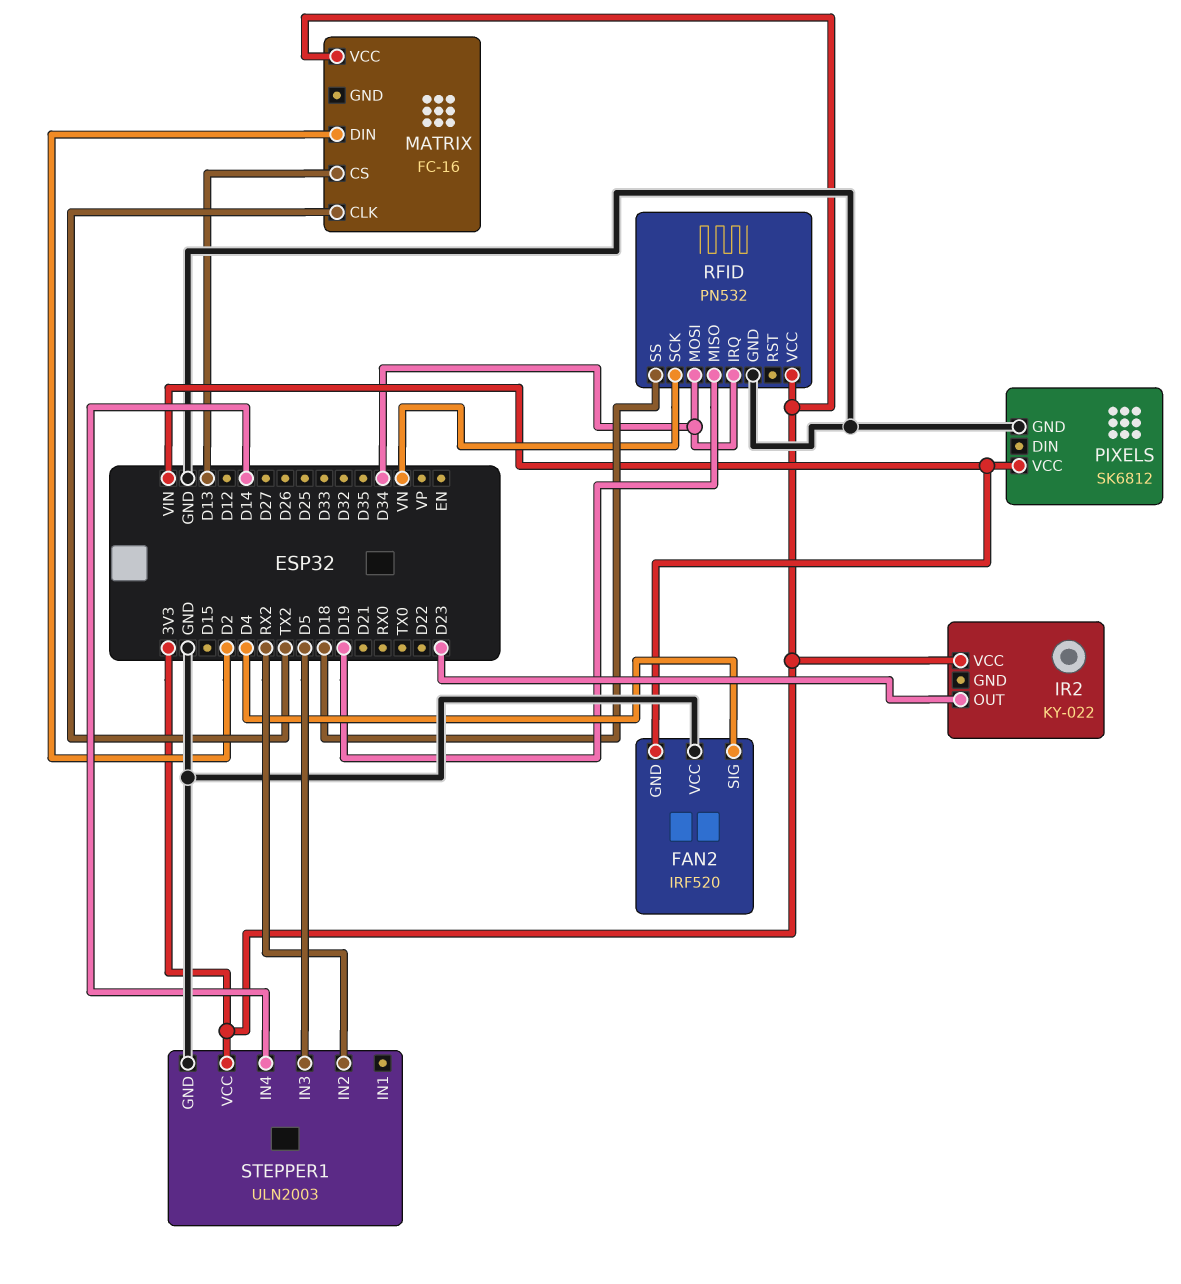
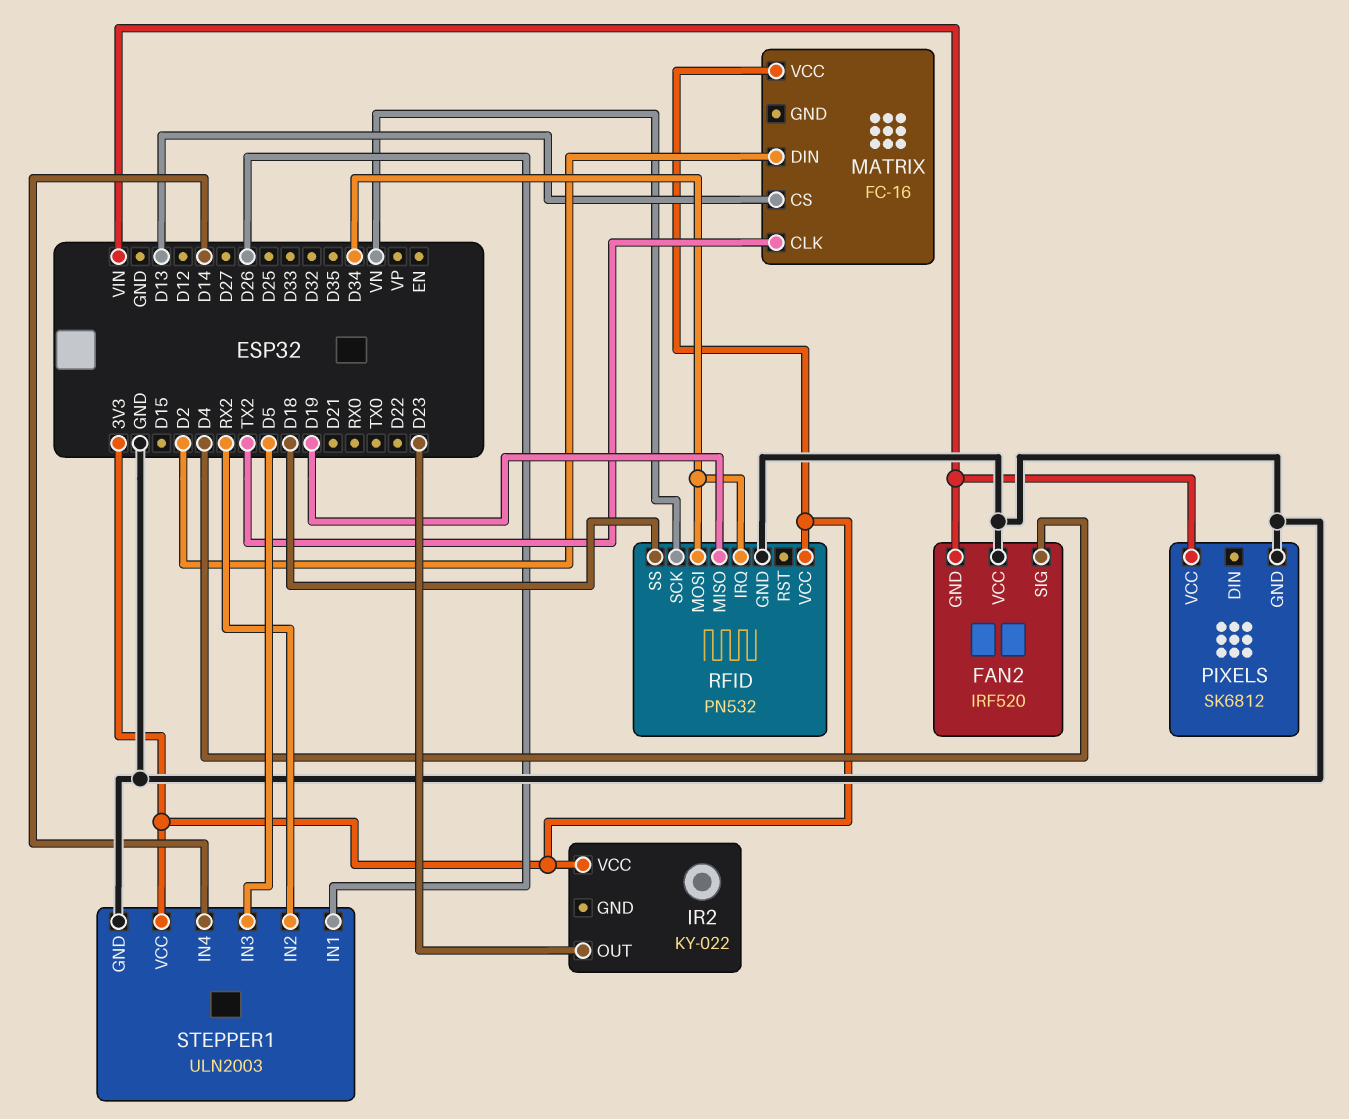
STEPPER1 pin IN1: none -> D26

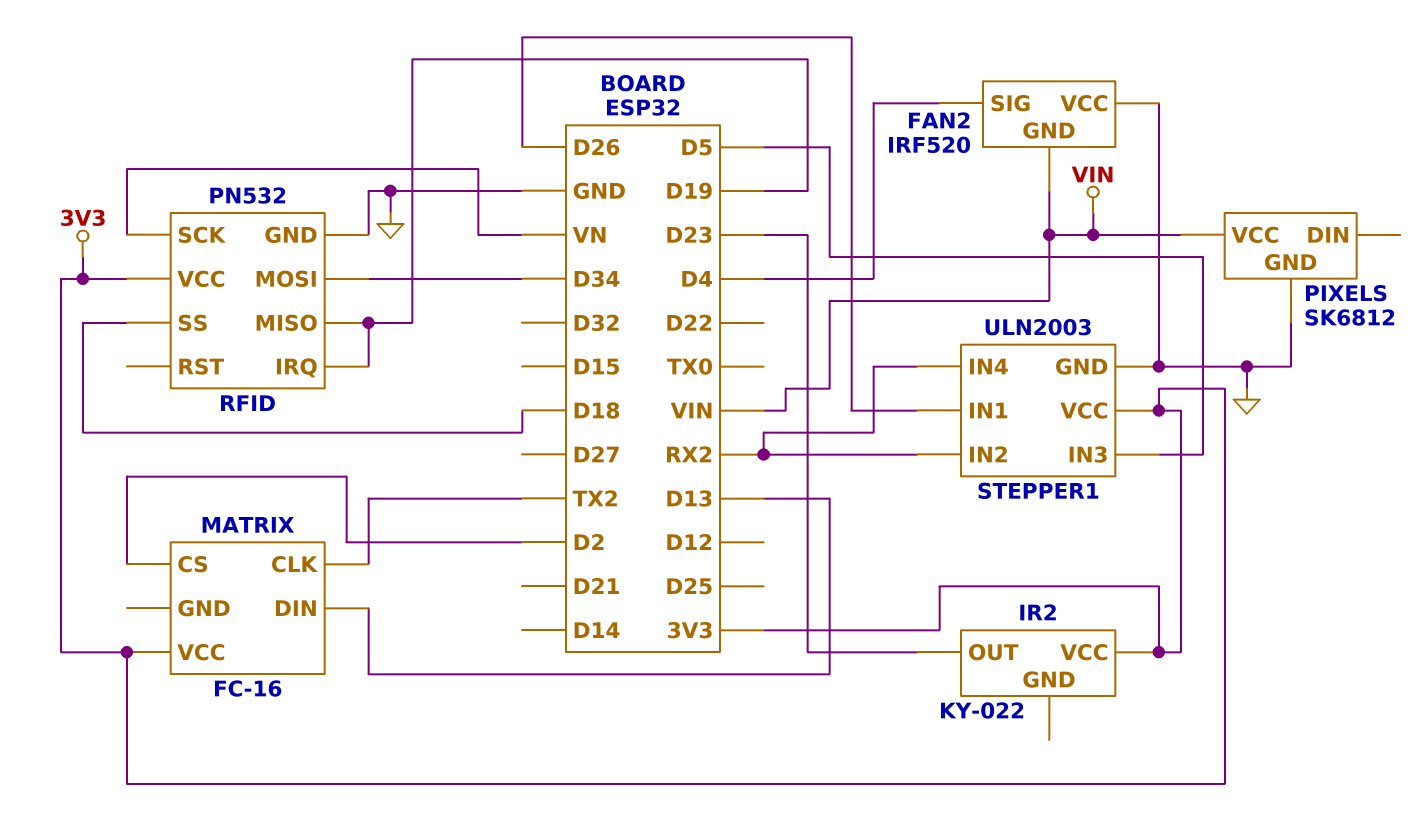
MATRIX pin CS: D13 -> D2
MATRIX pin DIN: D2 -> D13
RFID pin IRQ: D34 -> D19
STEPPER1 pin IN4: D14 -> RX2

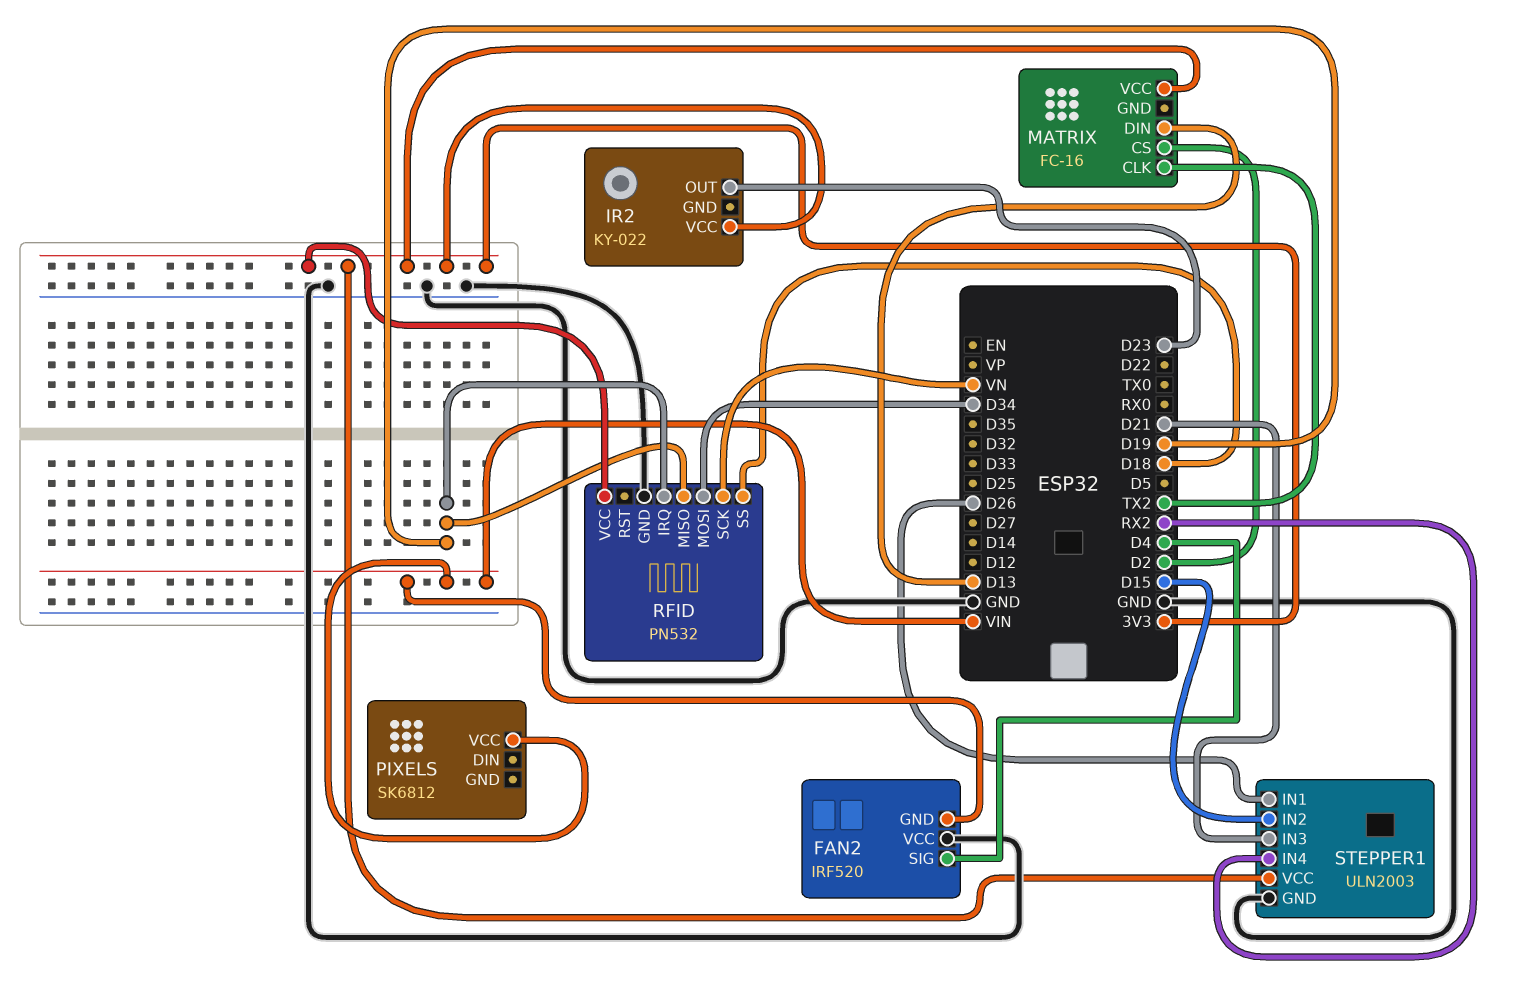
PIXELS pin GND: GND -> none
STEPPER1 pin IN2: RX2 -> D15
STEPPER1 pin IN3: D5 -> D21

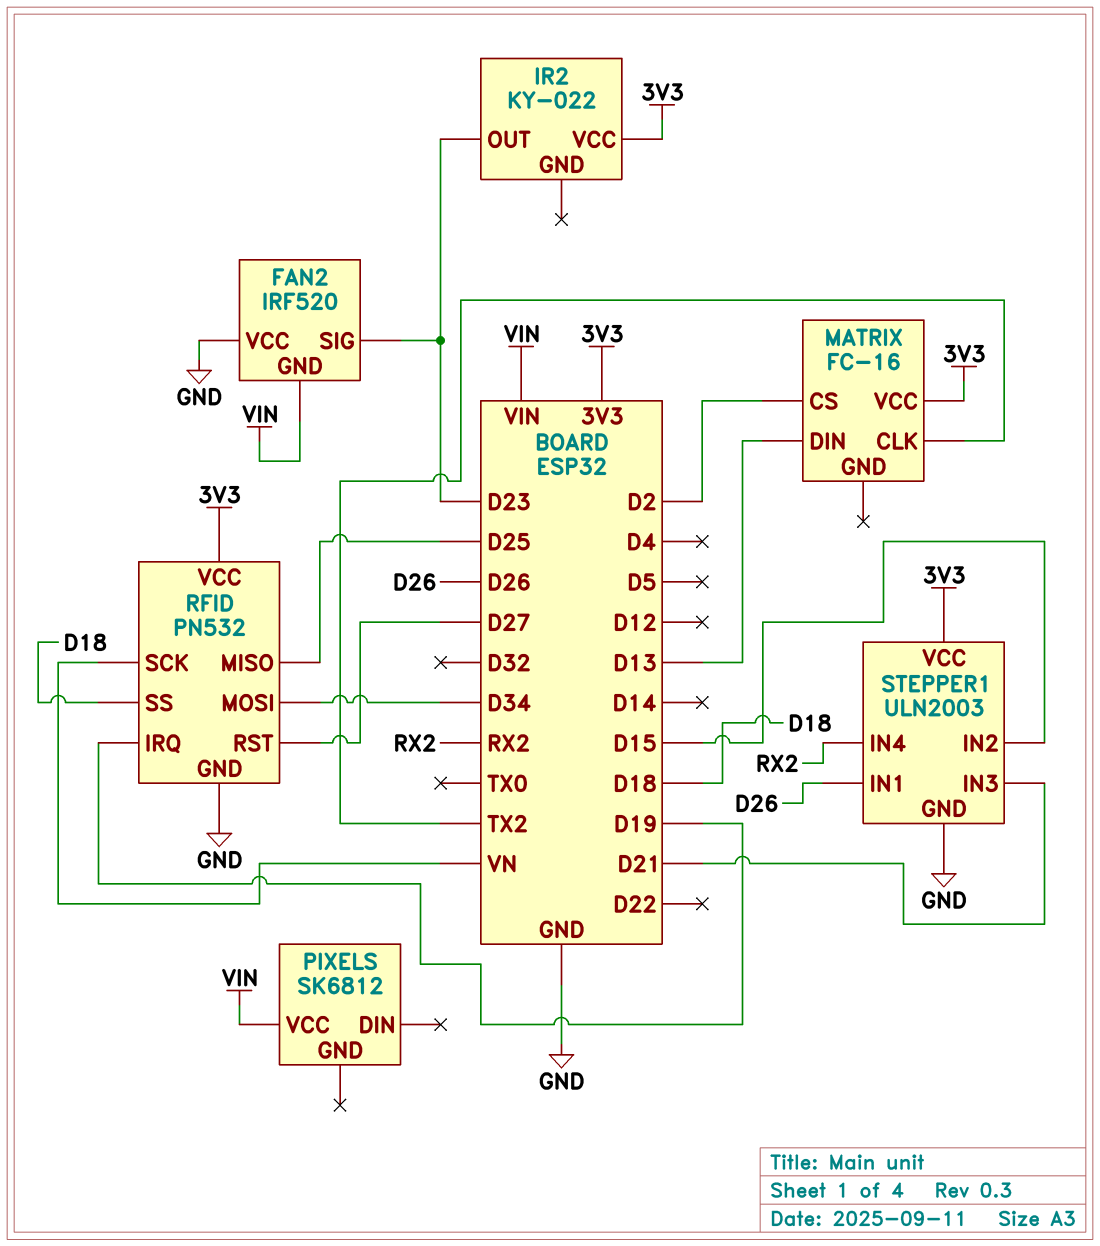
FAN2 pin SIG: D4 -> D23
RFID pin MISO: D19 -> D25
RFID pin RST: none -> D27

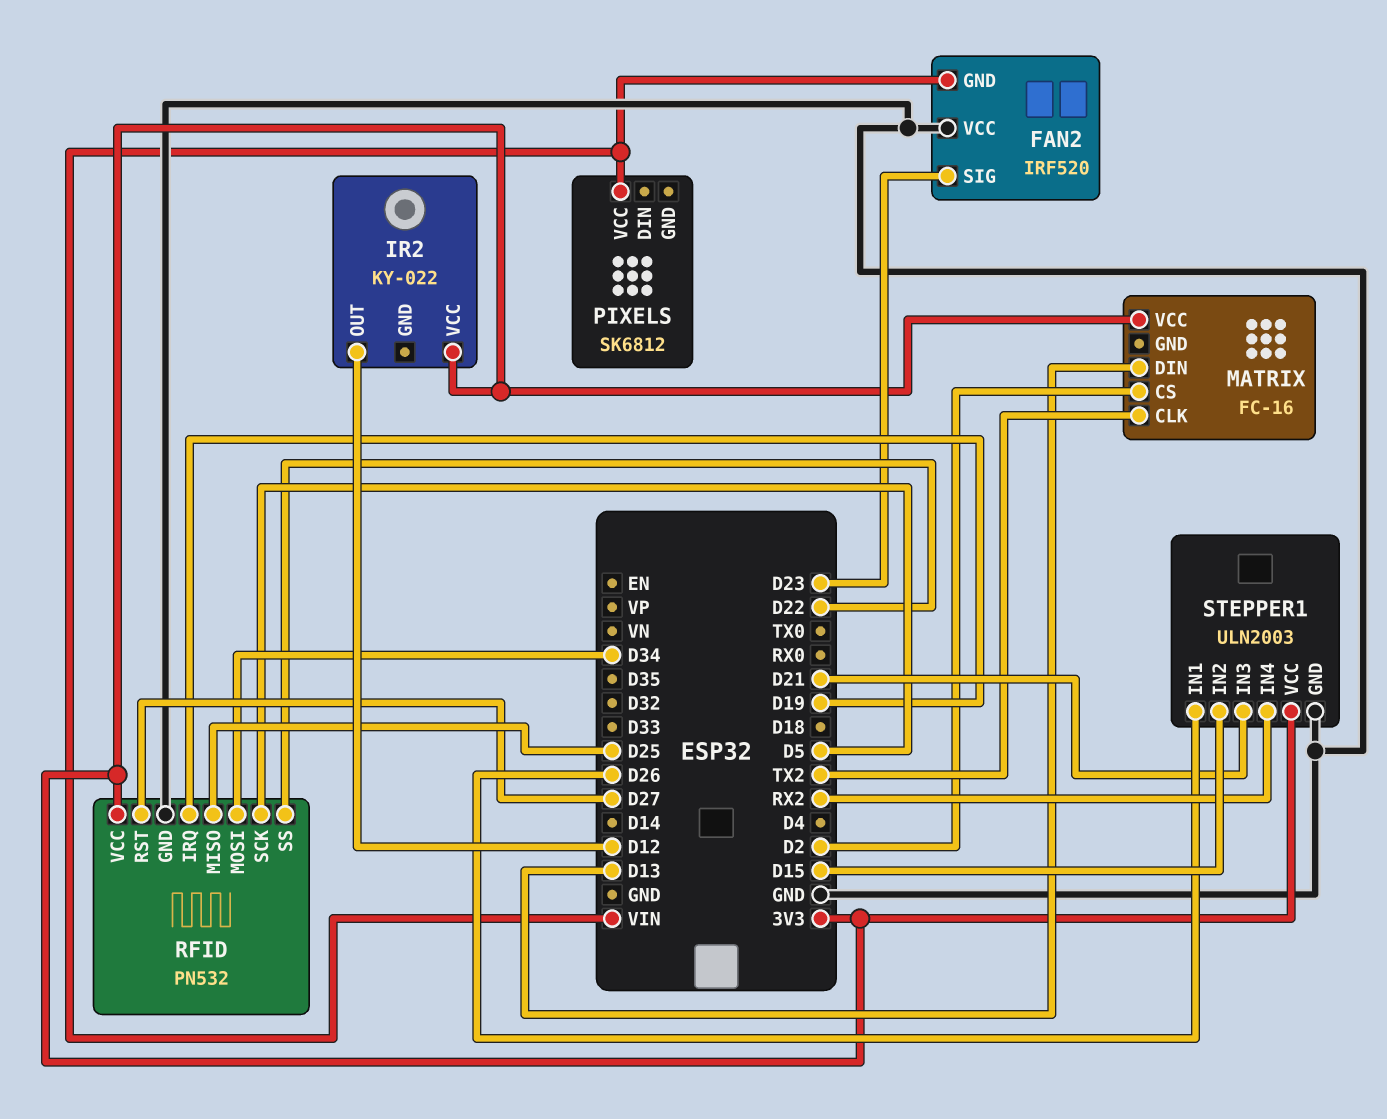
IR2 pin OUT: D23 -> D12
RFID pin SCK: VN -> D5
RFID pin SS: D18 -> D22

